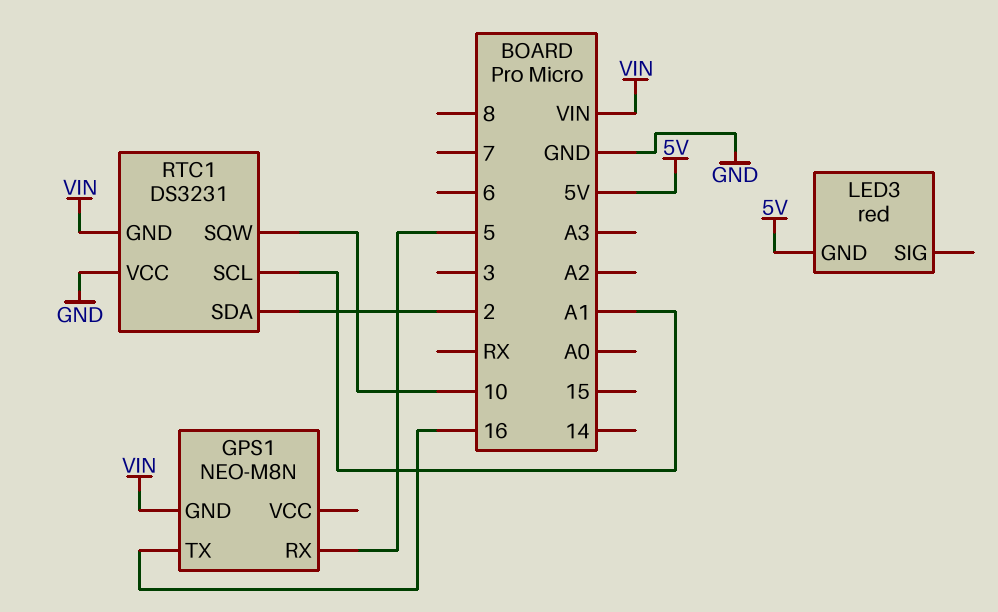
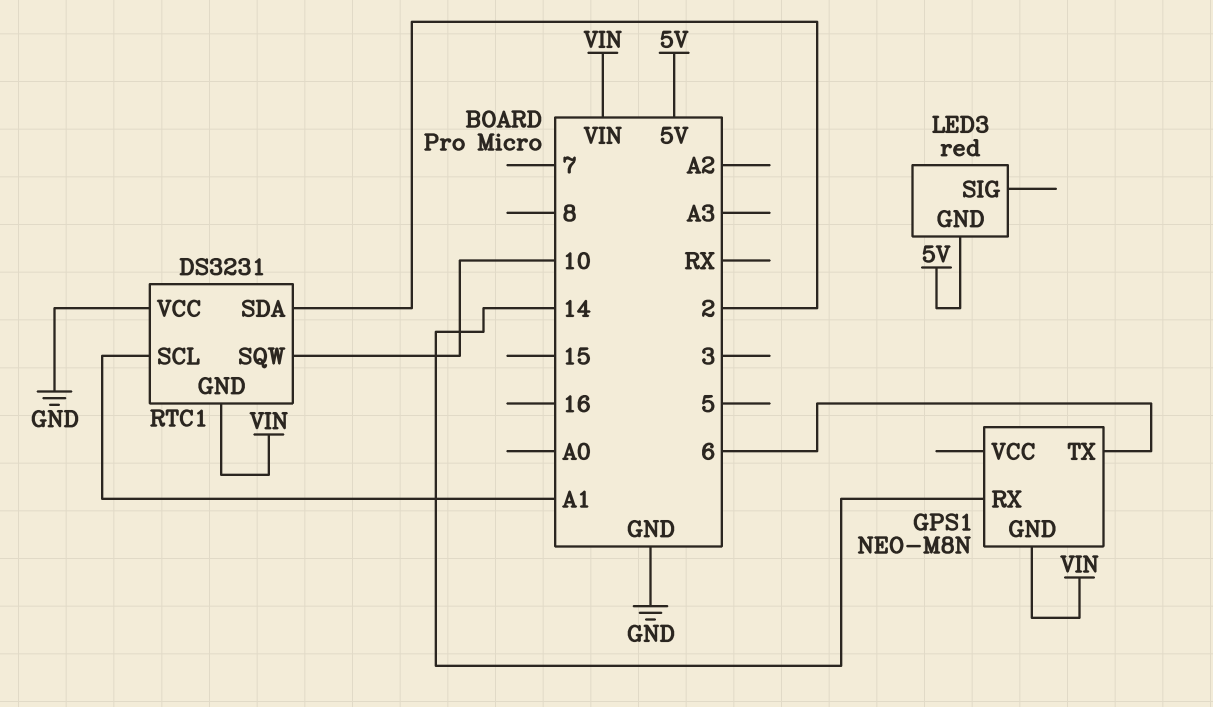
GPS1 pin RX: 5 -> 14
GPS1 pin TX: 16 -> 6

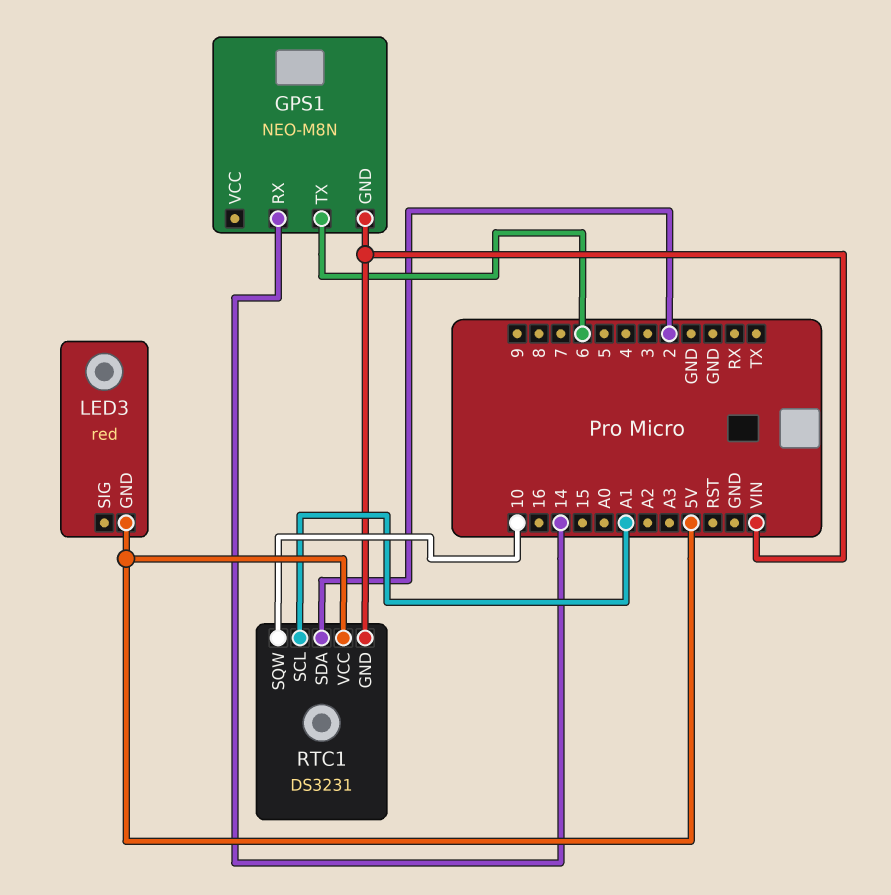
RTC1 pin VCC: GND -> 5V

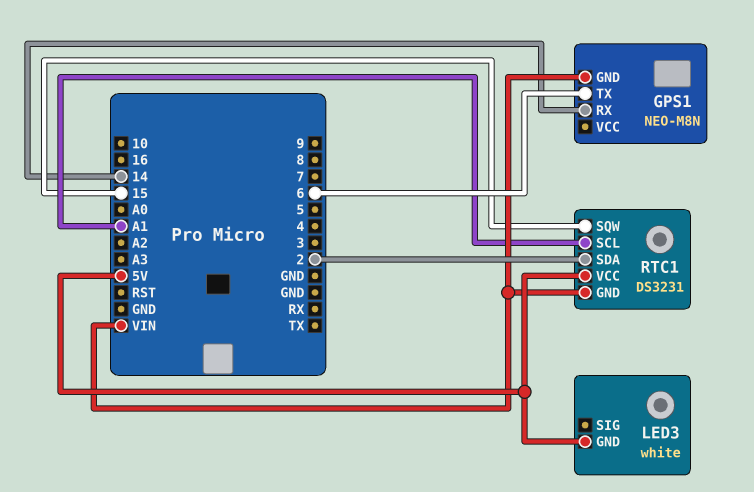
LED3: red -> white
RTC1 pin SQW: 10 -> 15

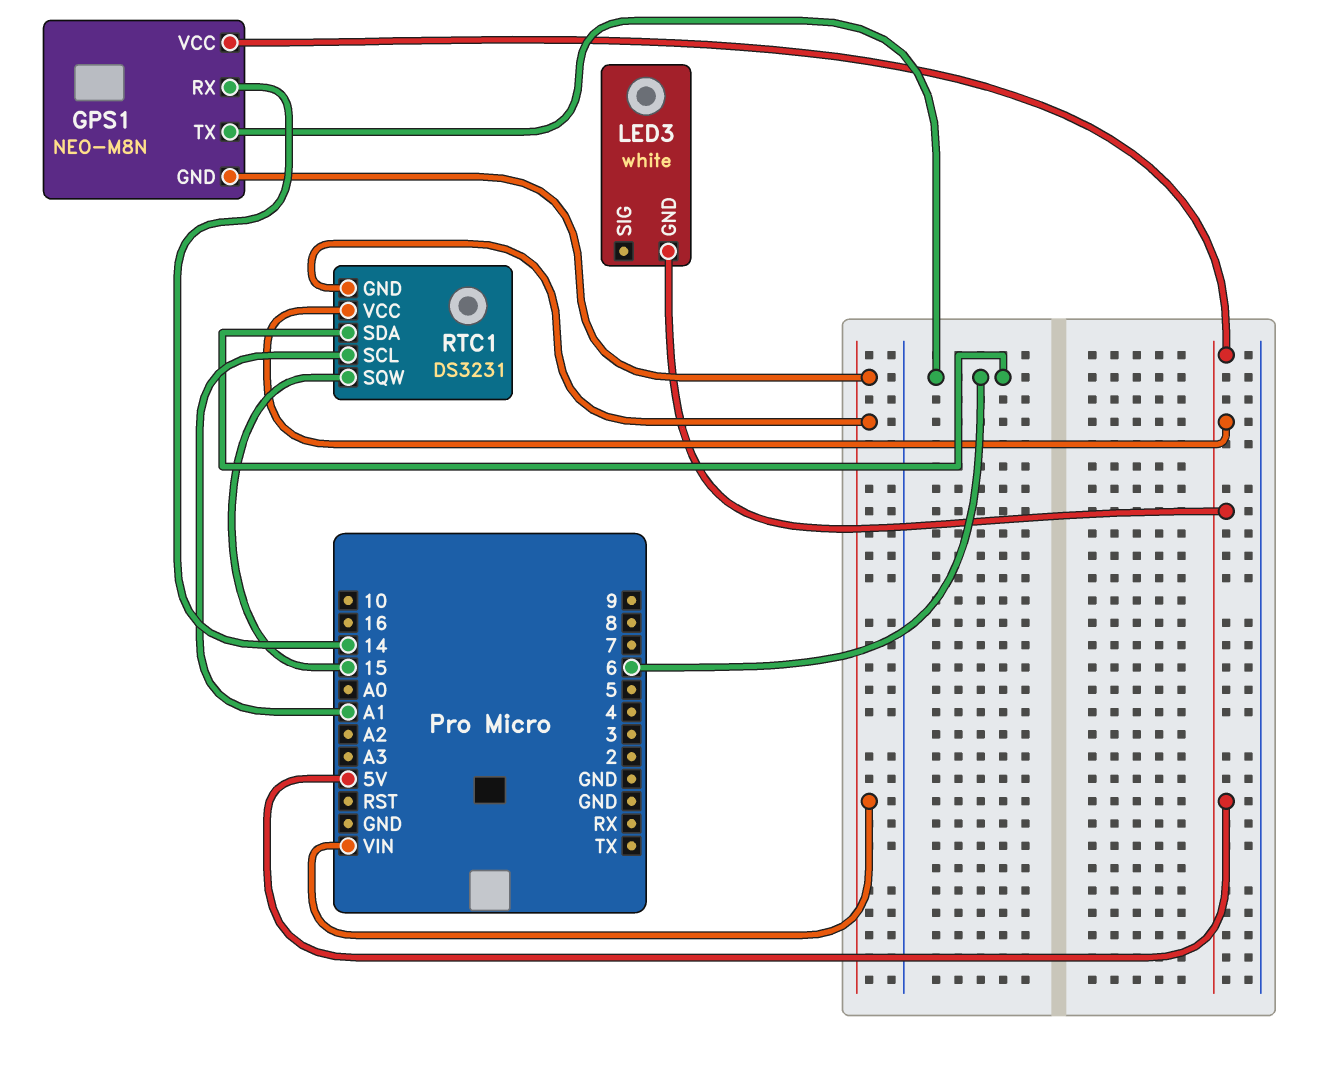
GPS1 pin VCC: none -> 5V
RTC1 pin SDA: 2 -> 6

